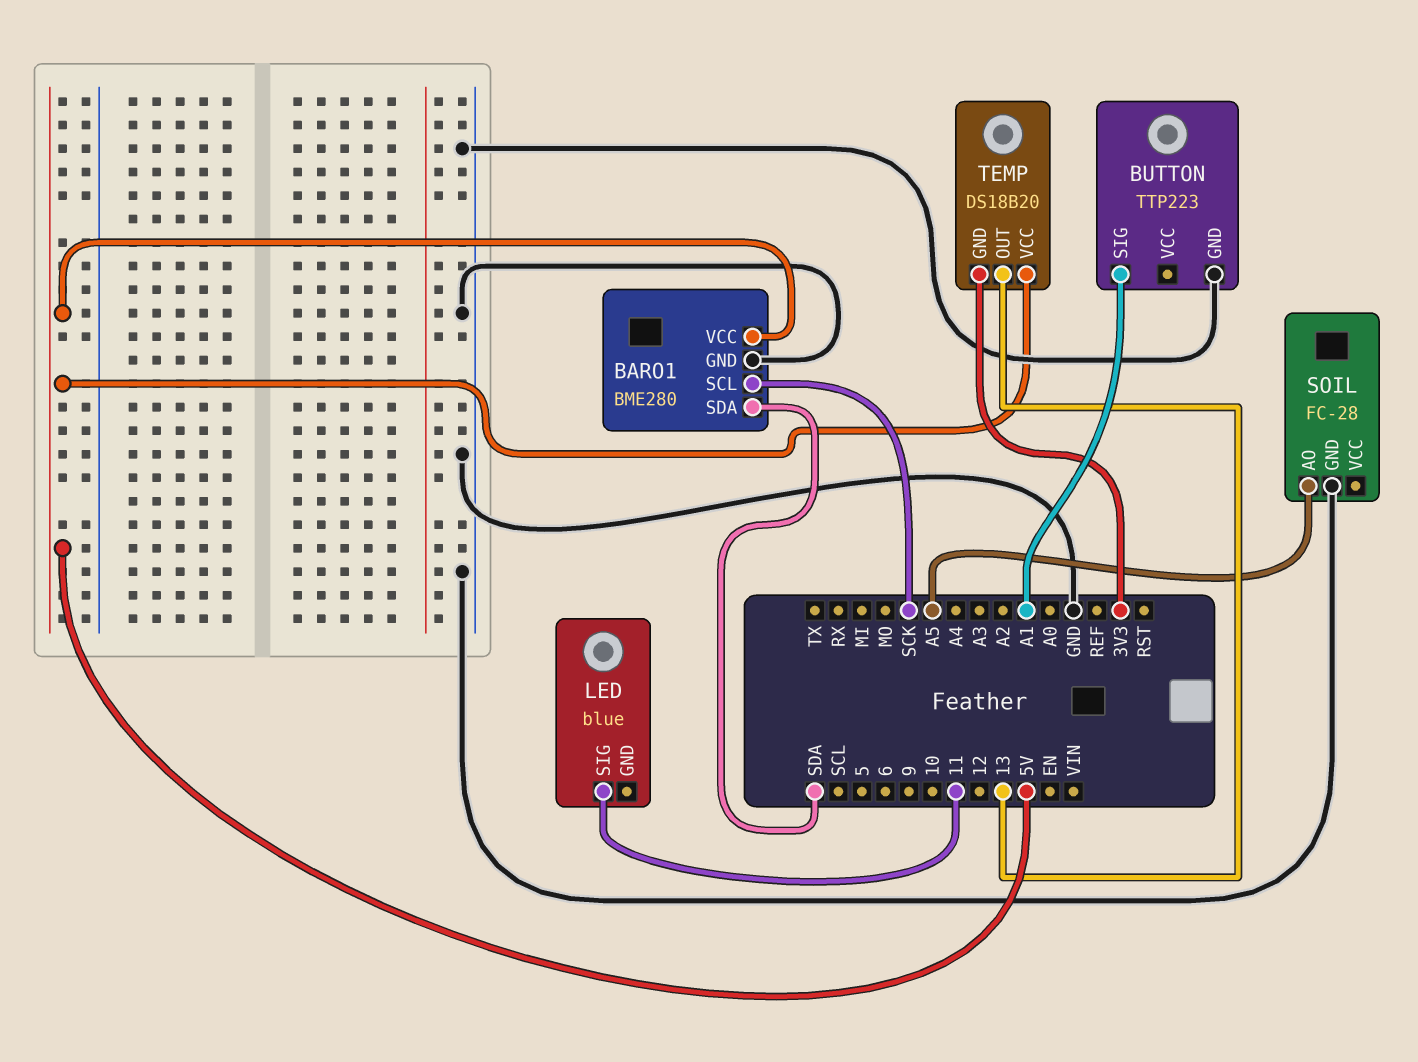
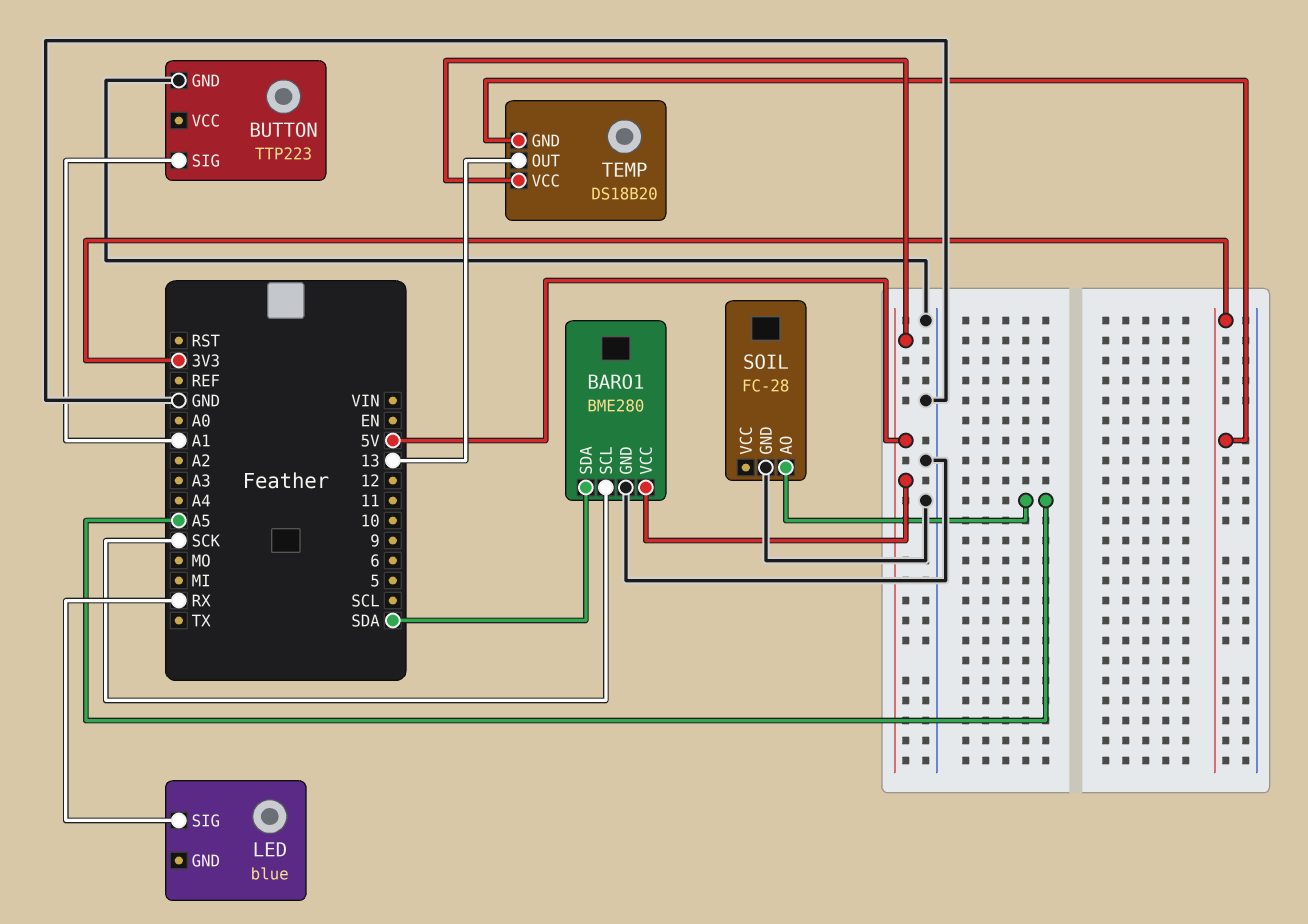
LED pin SIG: 11 -> RX

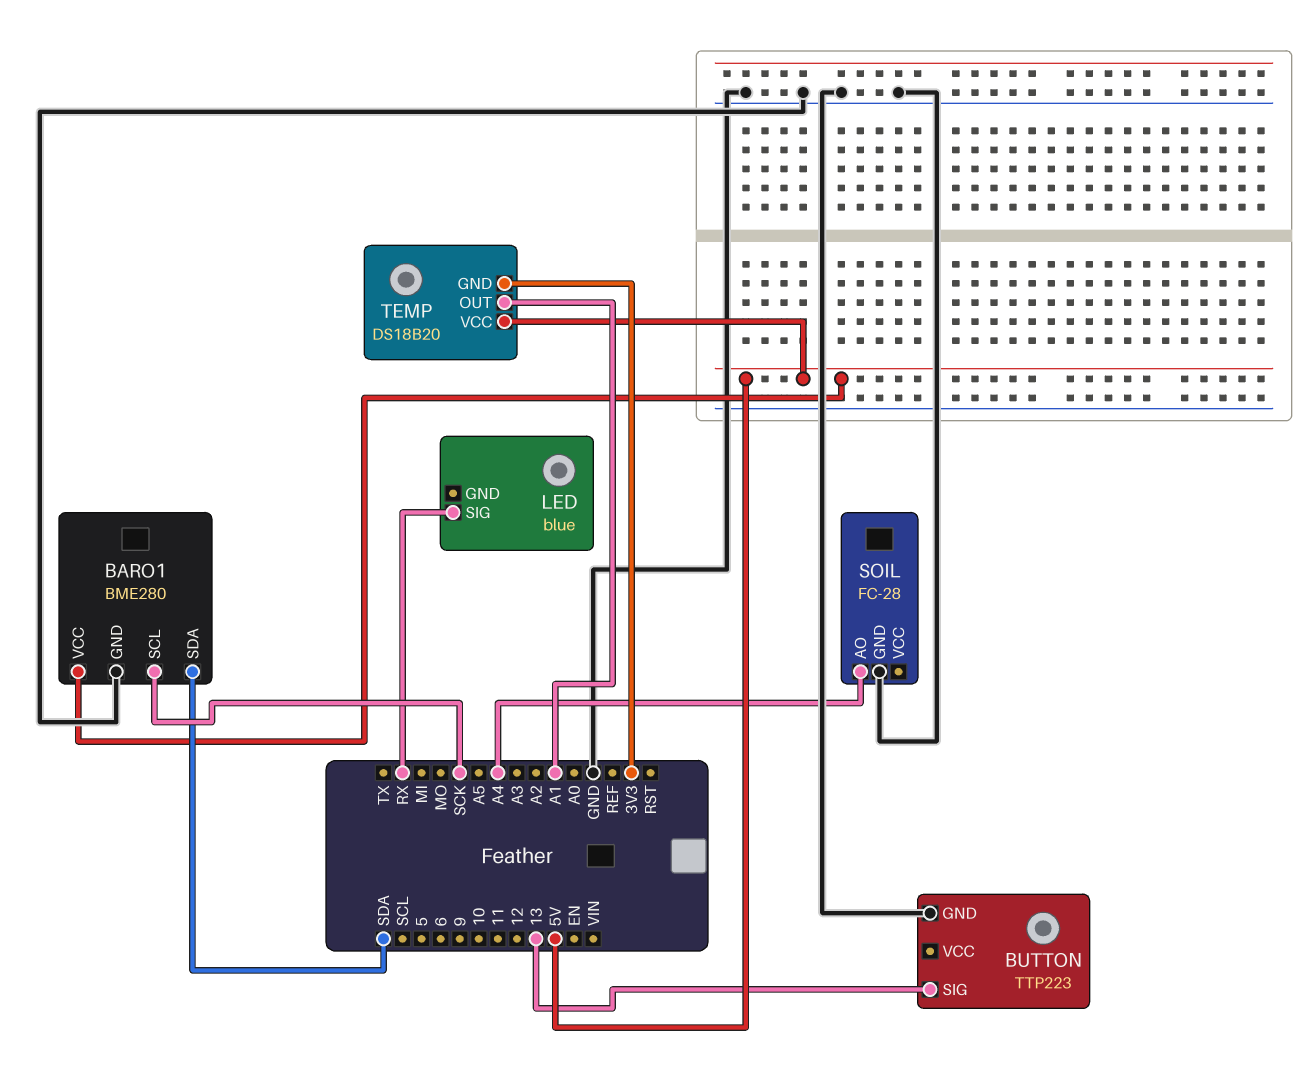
BUTTON pin SIG: A1 -> 13
SOIL pin AO: A5 -> A4
TEMP pin OUT: 13 -> A1

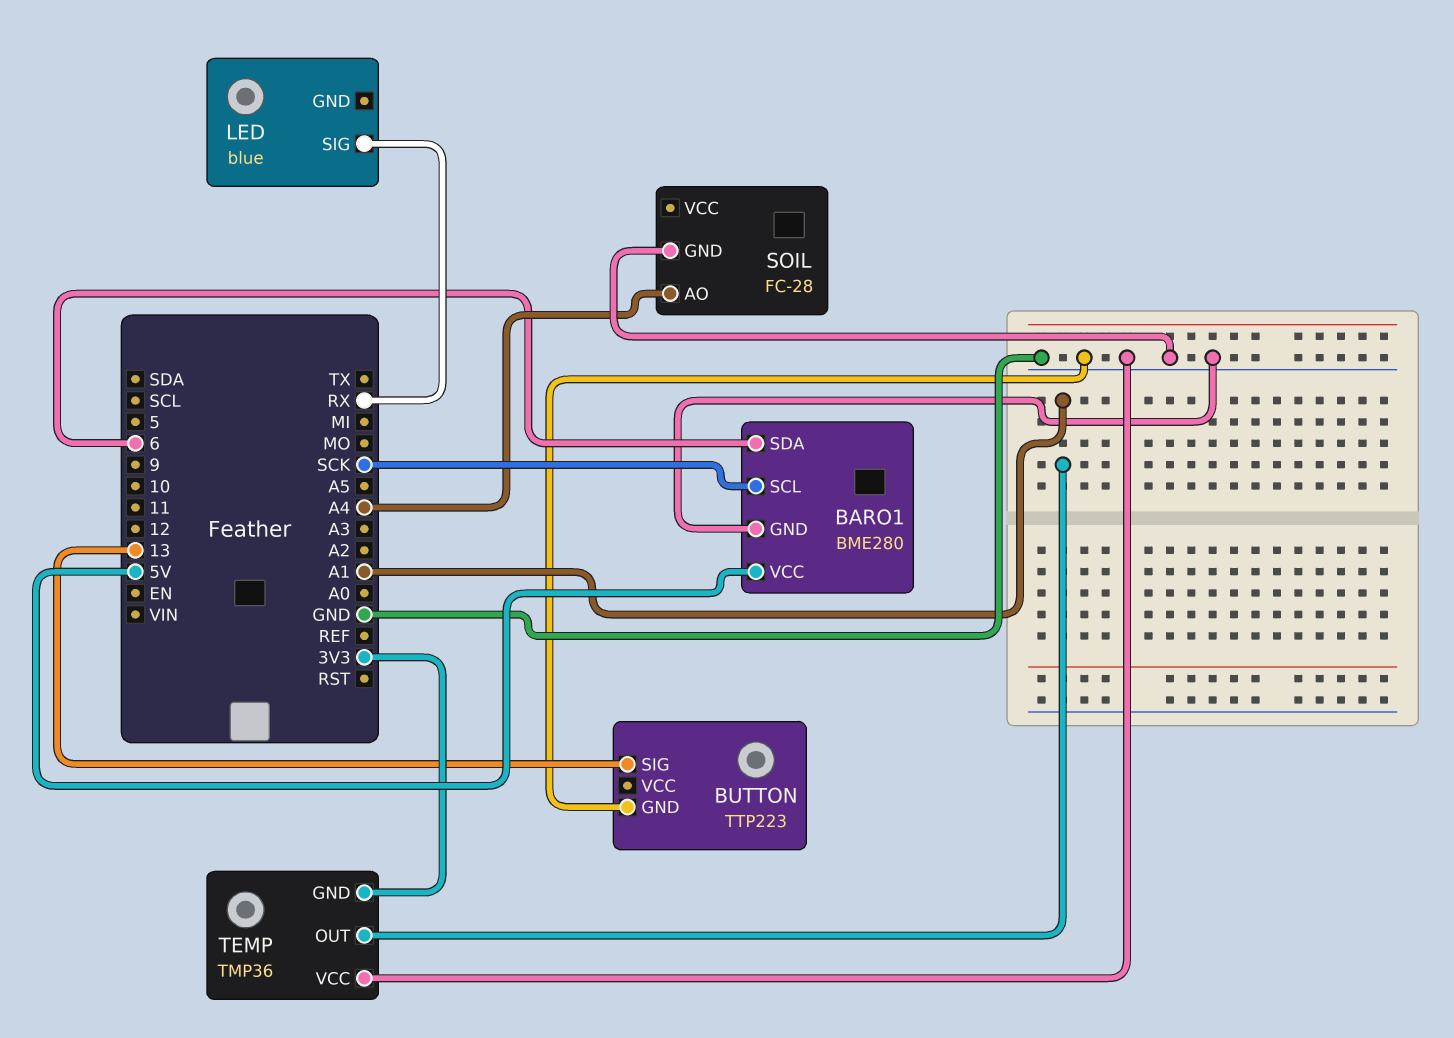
BARO1 pin SDA: SDA -> 6
TEMP: DS18B20 -> TMP36
TEMP pin VCC: 5V -> GND

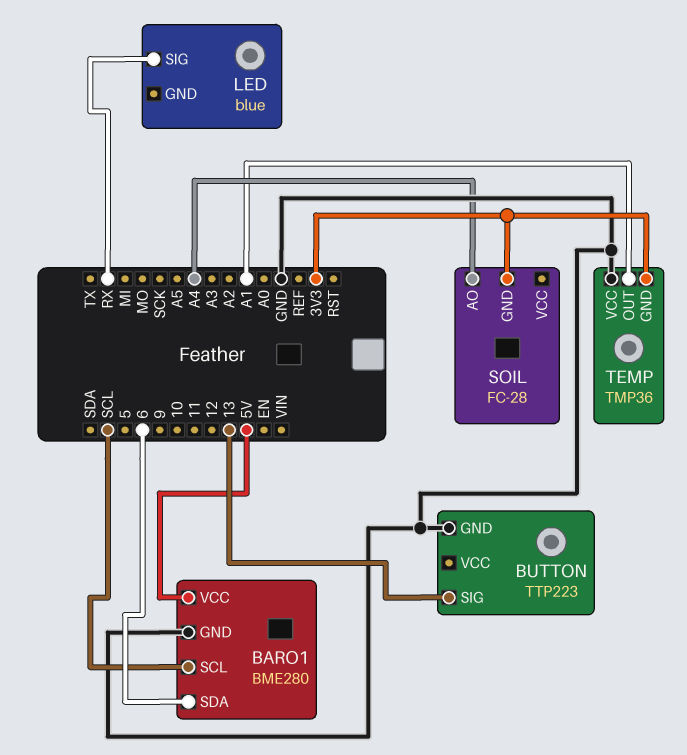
BARO1 pin SCL: SCK -> SCL
SOIL pin GND: GND -> 3V3

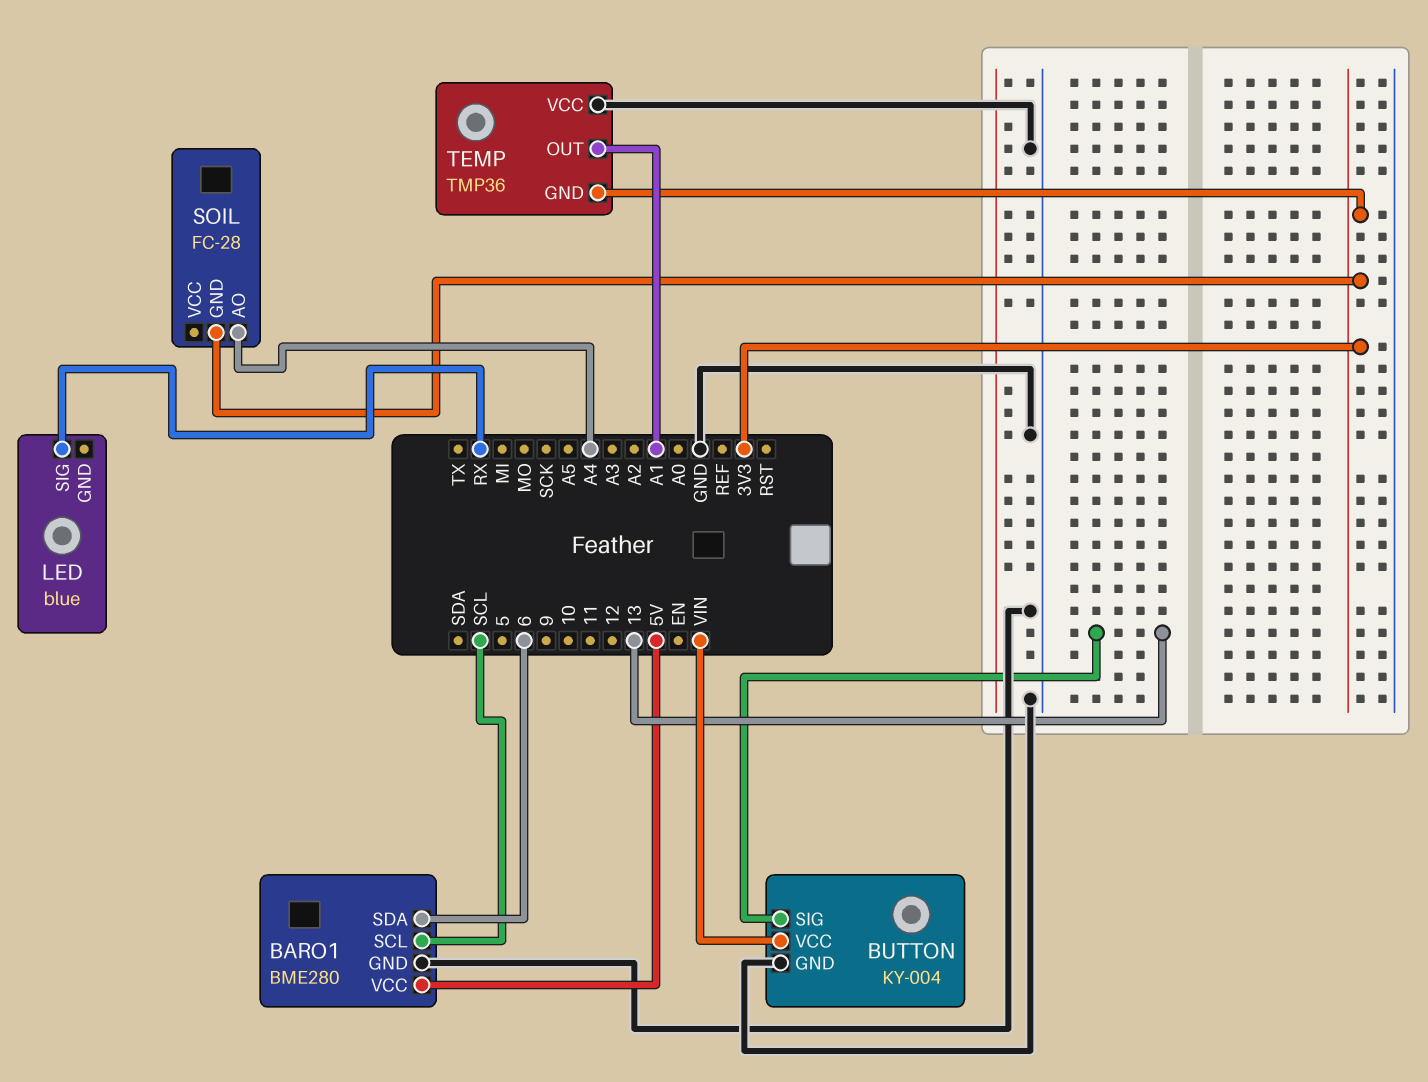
BUTTON: TTP223 -> KY-004
BUTTON pin VCC: none -> VIN

